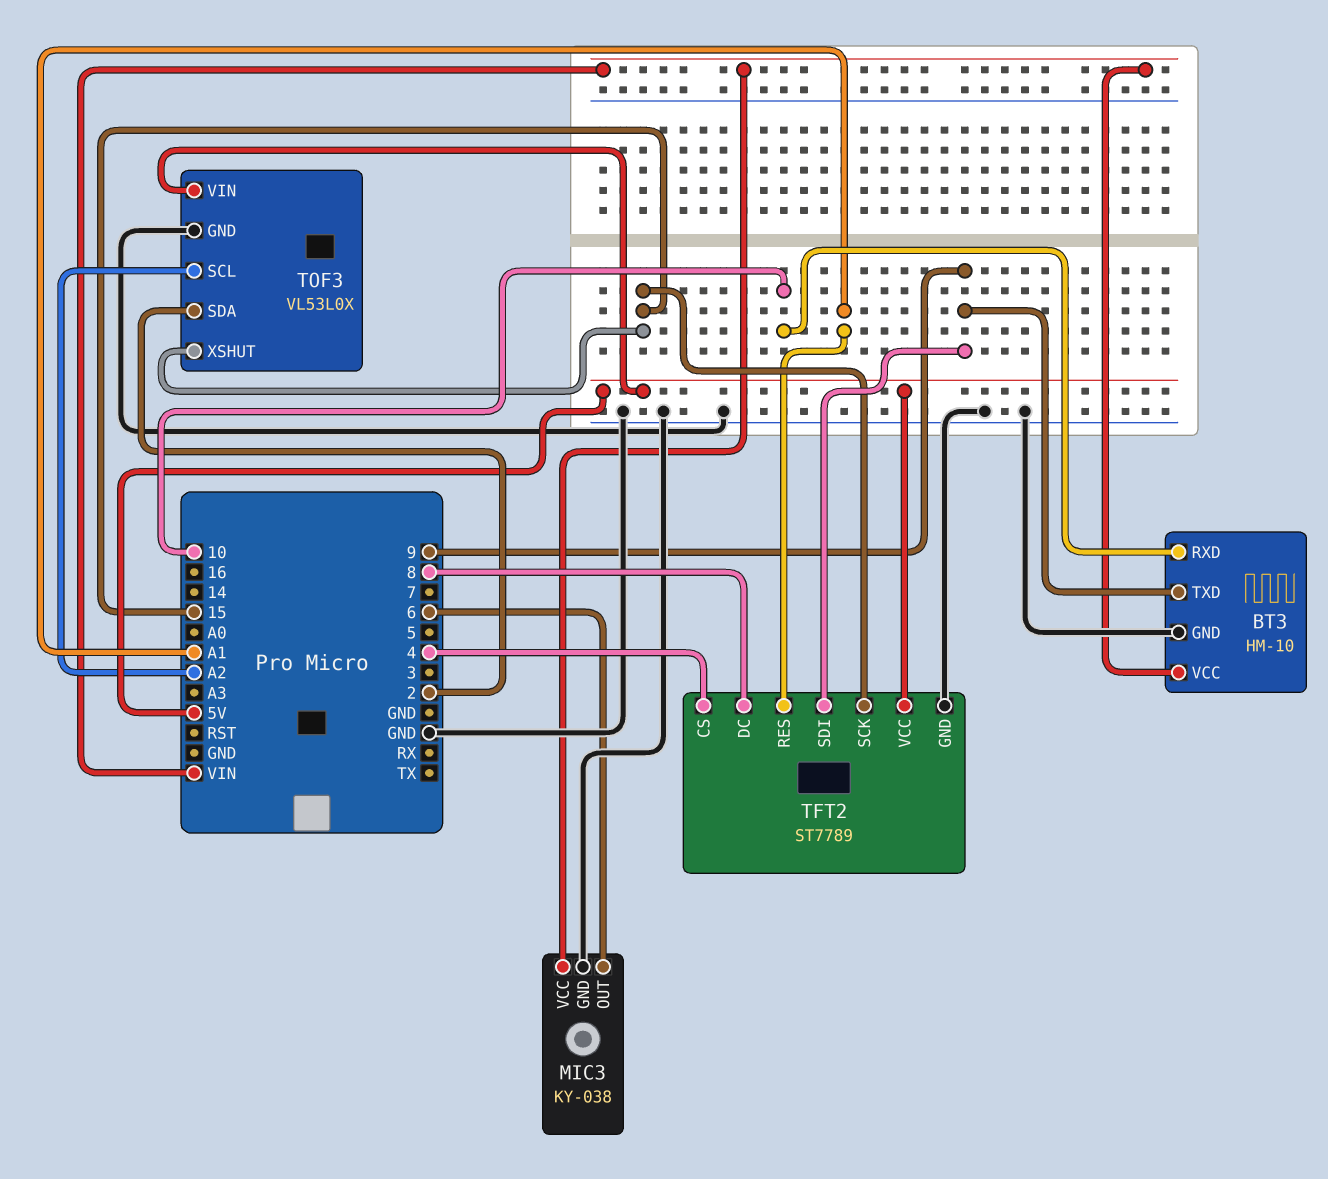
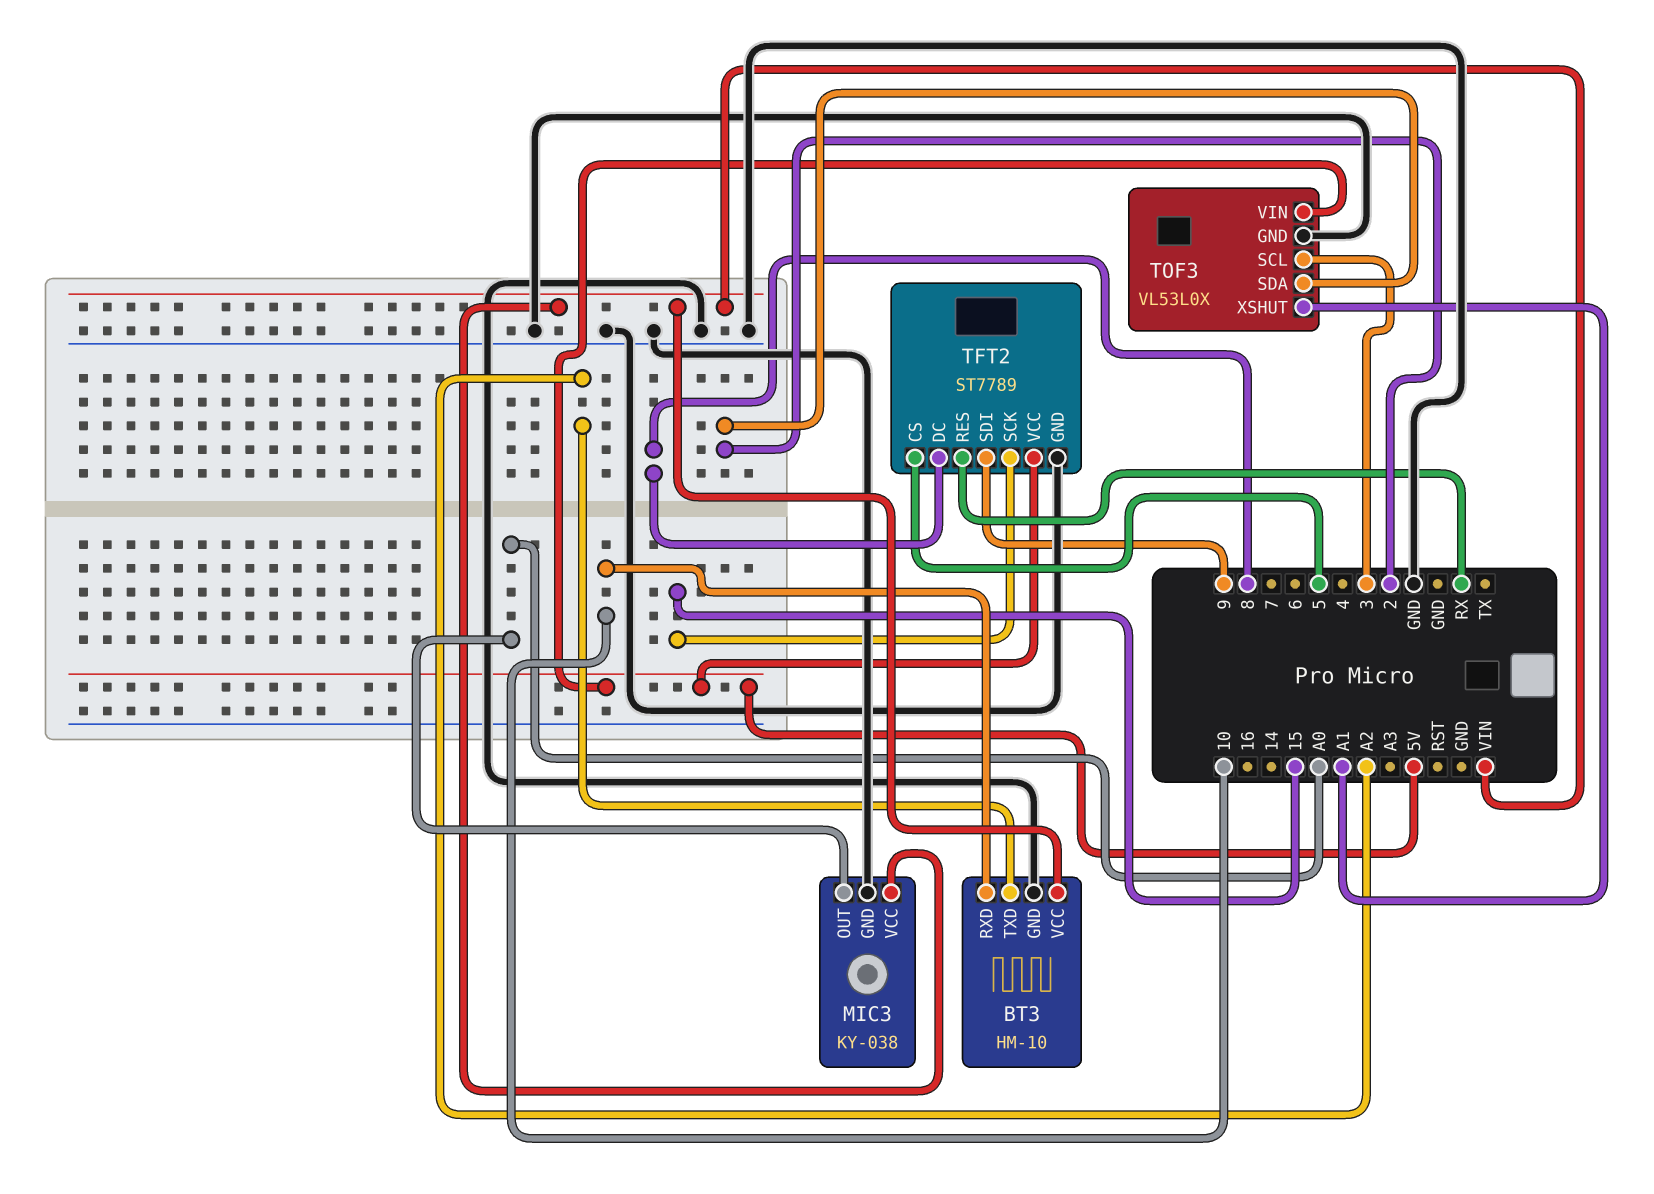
BT3 pin TXD: 9 -> A2
MIC3 pin OUT: 6 -> A0
TFT2 pin CS: 4 -> 5
TFT2 pin RES: A1 -> RX
TOF3 pin SCL: A2 -> 3
TOF3 pin XSHUT: 15 -> A1

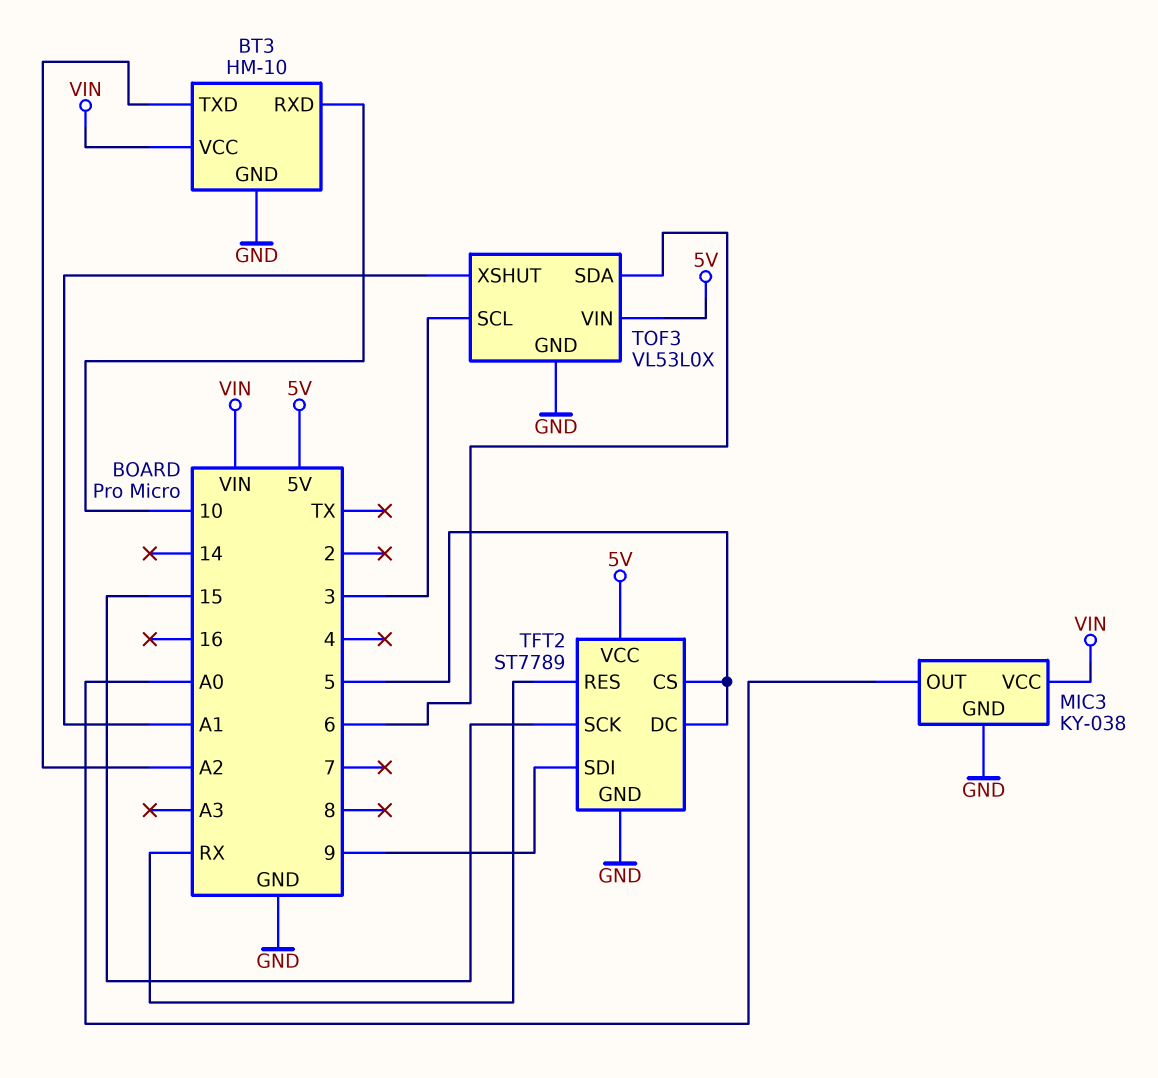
TFT2 pin DC: 8 -> 5
TOF3 pin SDA: 2 -> 6

